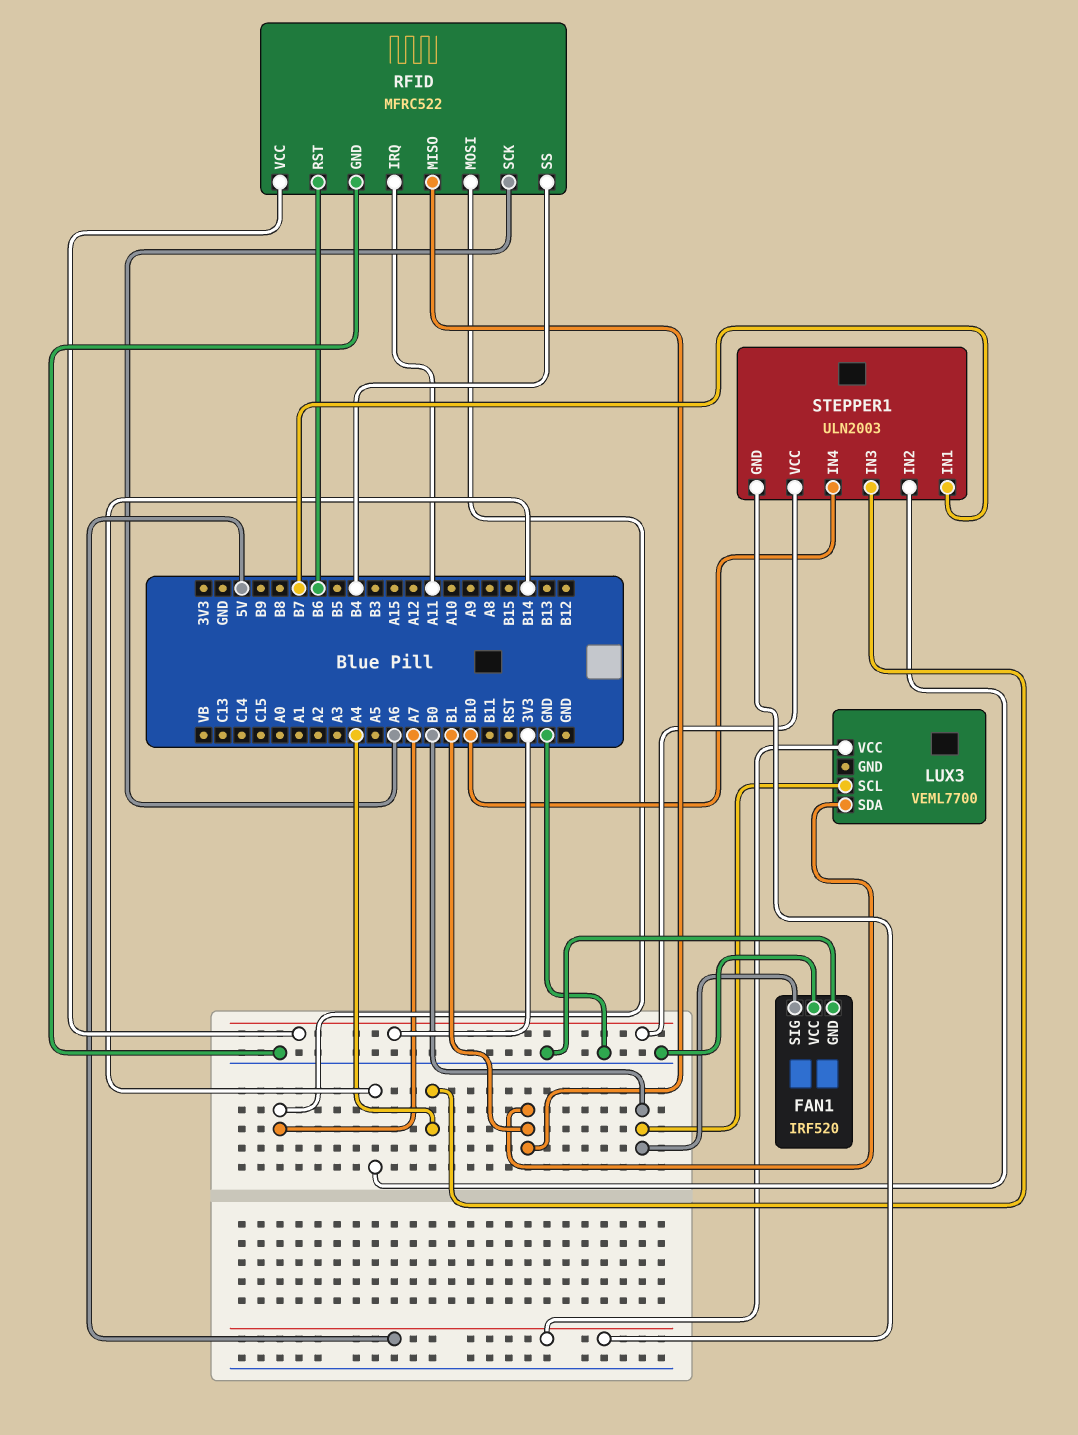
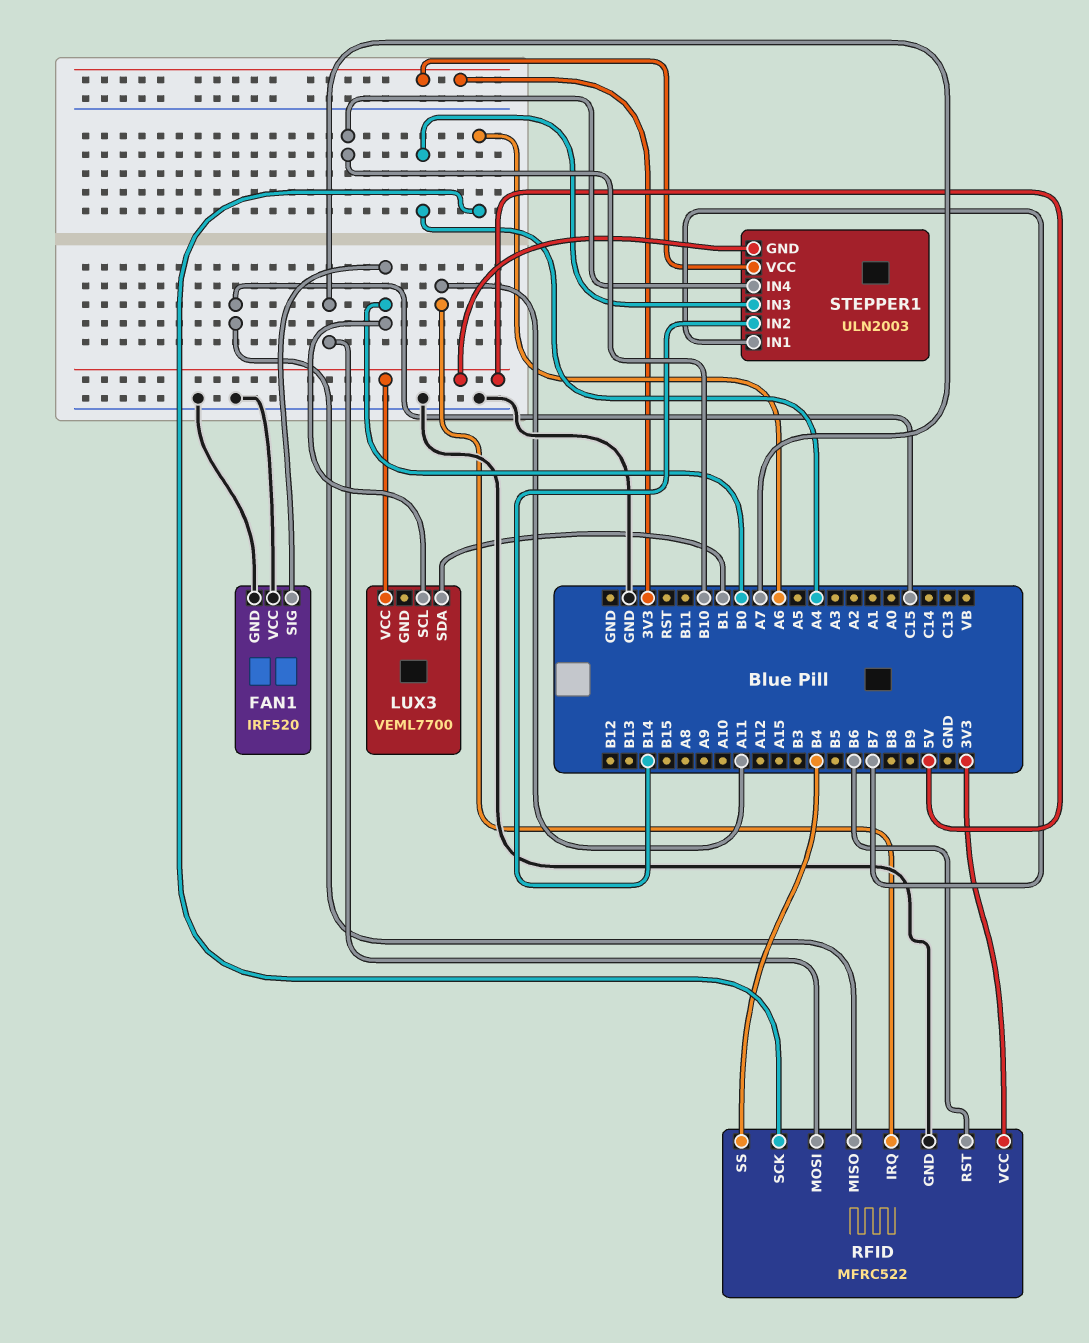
RFID pin MISO: B1 -> C15

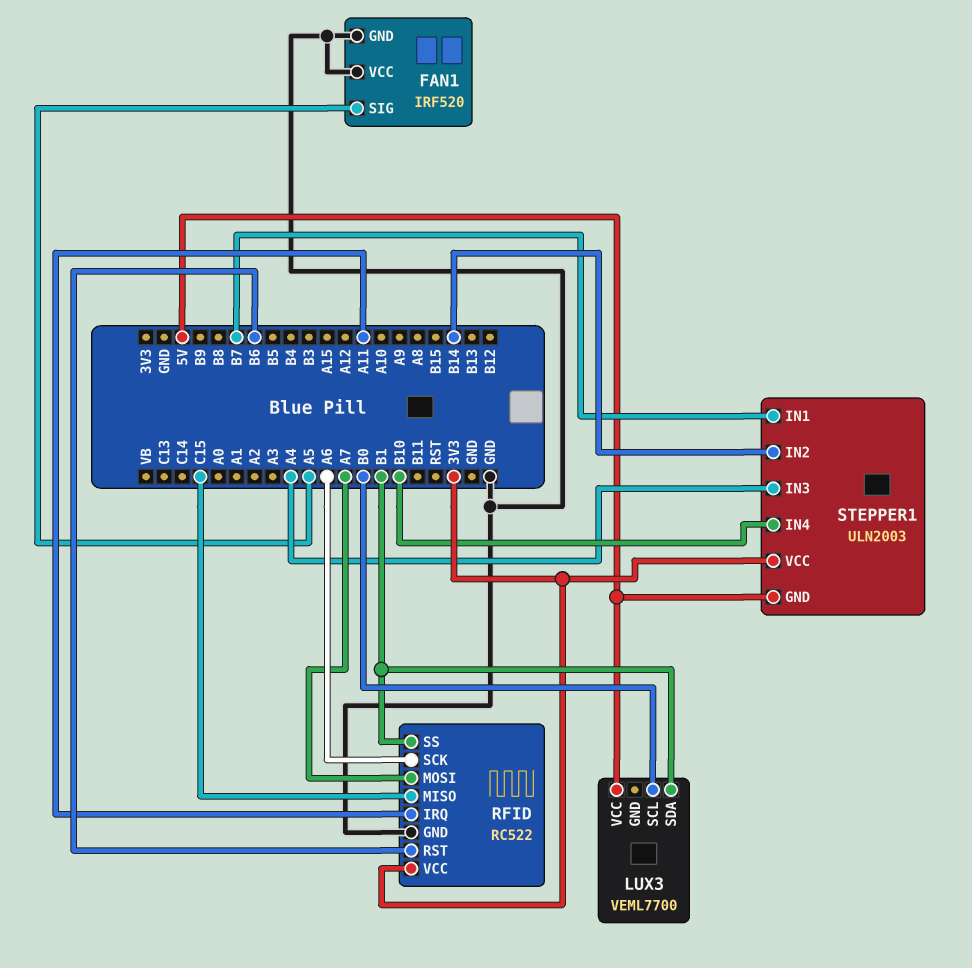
FAN1 pin SIG: B0 -> A5
RFID: MFRC522 -> RC522
RFID pin SS: B4 -> B1

